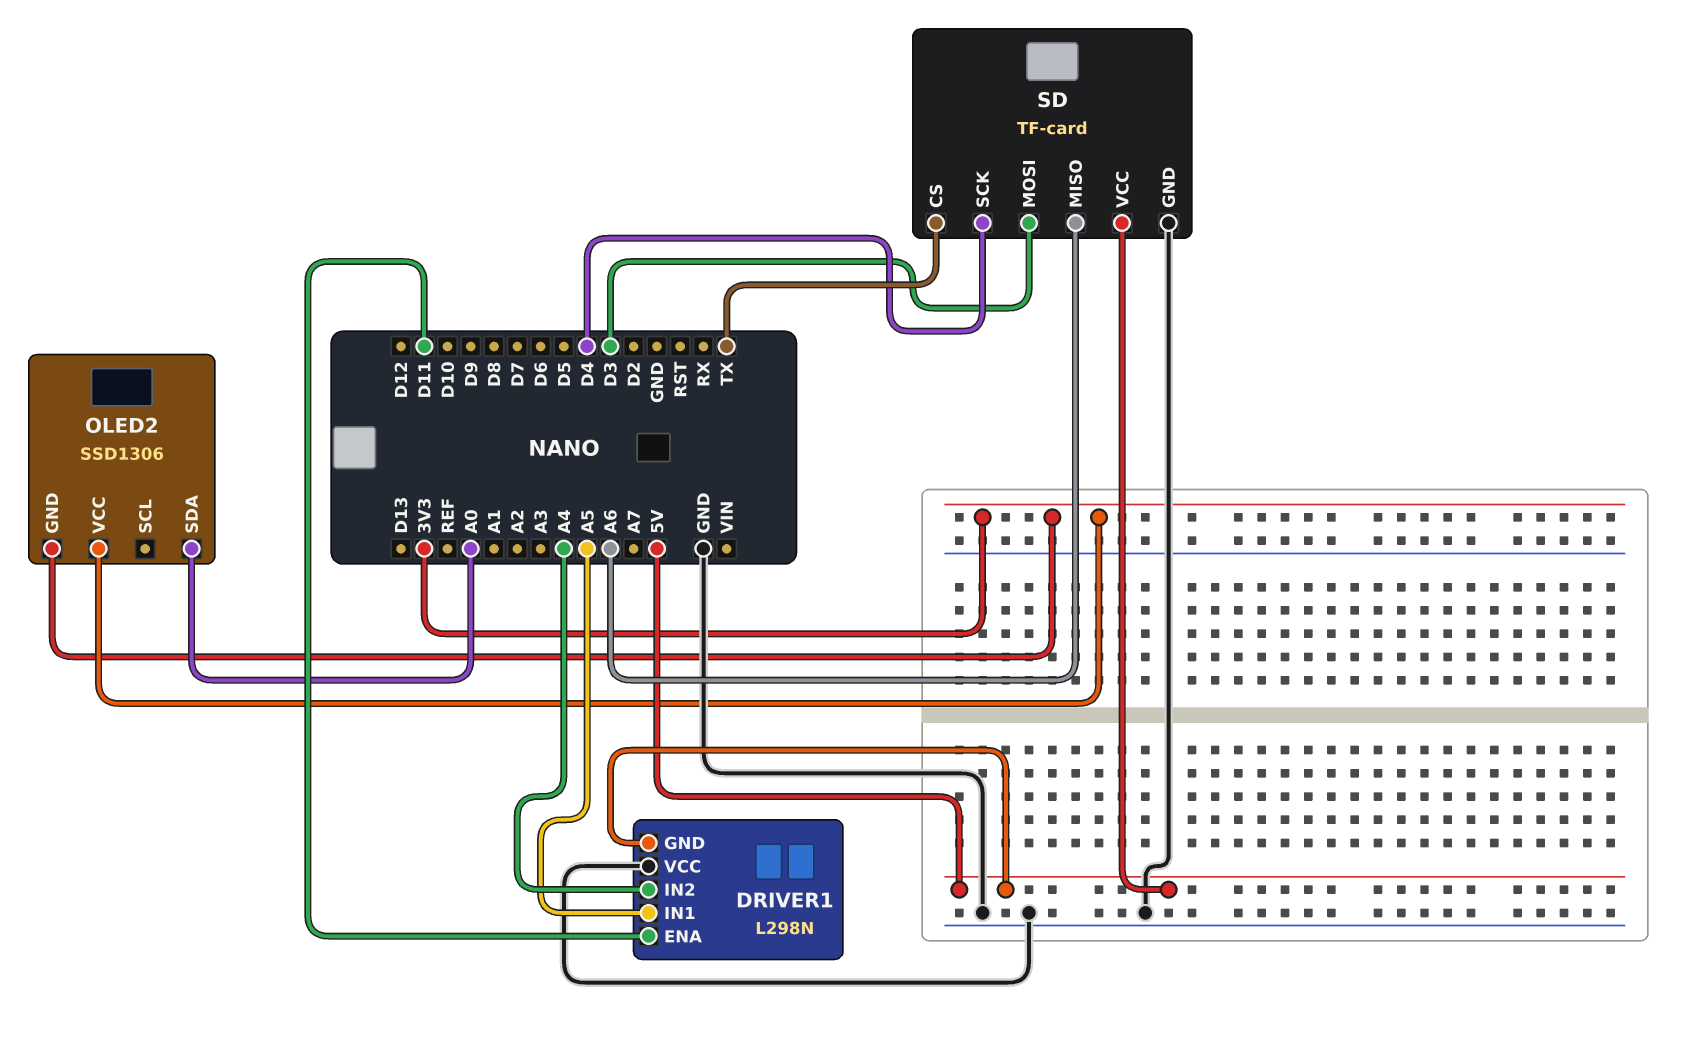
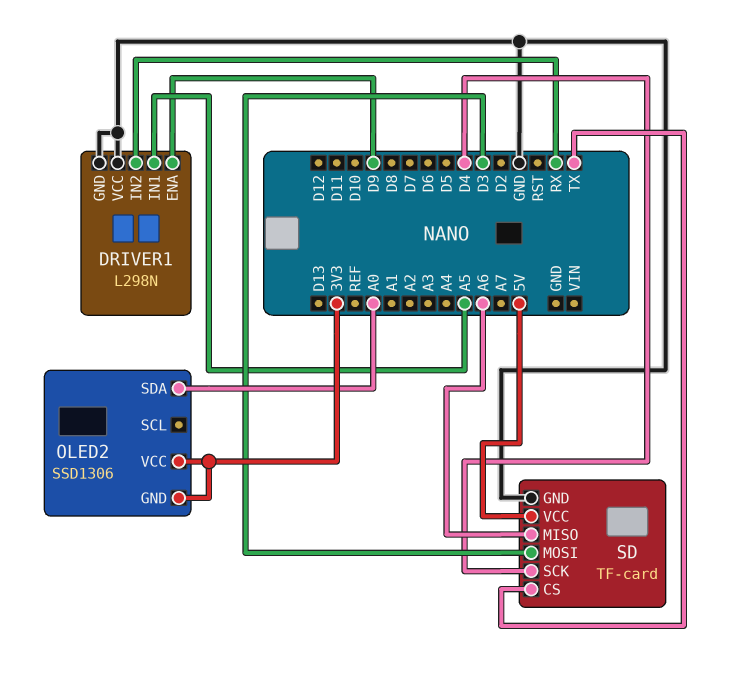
DRIVER1 pin ENA: D11 -> D9
DRIVER1 pin GND: 5V -> GND
DRIVER1 pin IN2: A4 -> RX

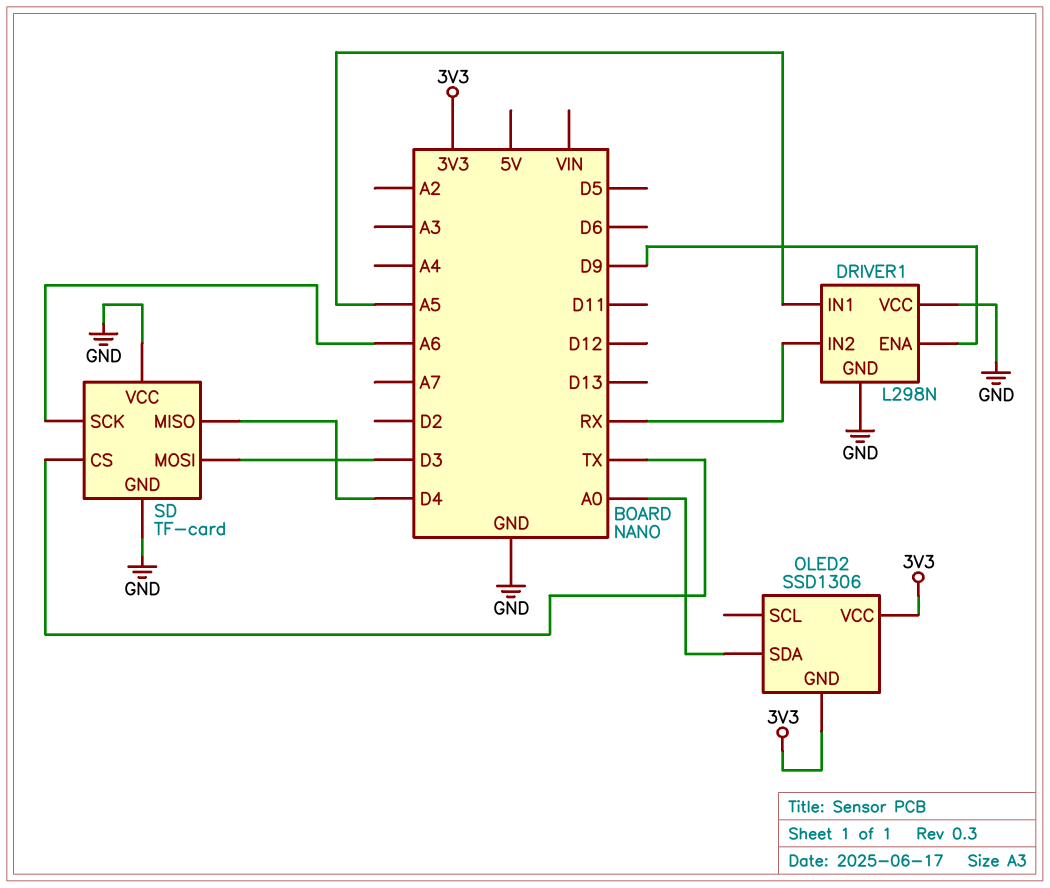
SD pin MISO: A6 -> D4
SD pin SCK: D4 -> A6
SD pin VCC: 5V -> GND

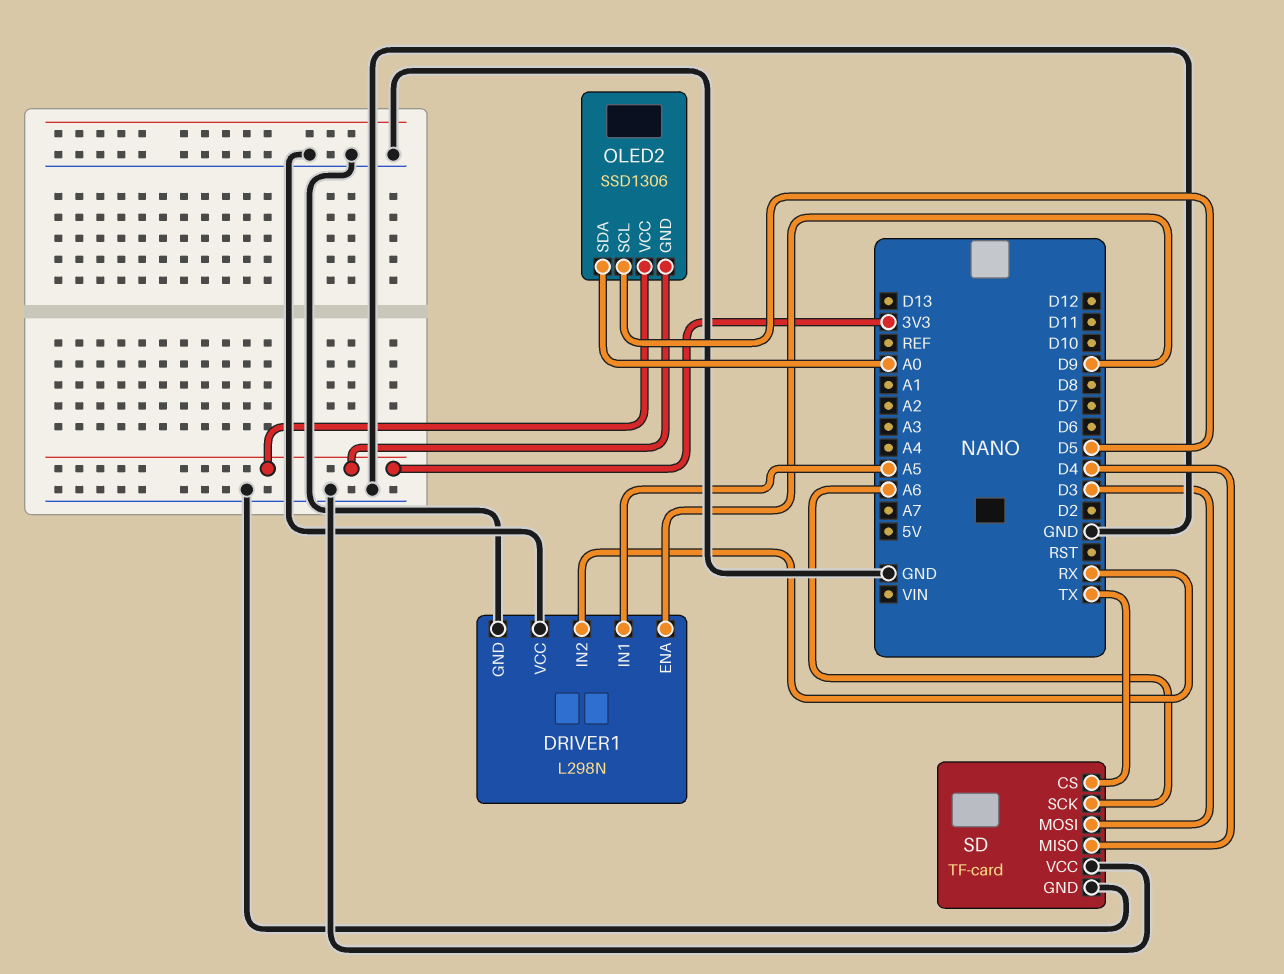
OLED2 pin SCL: none -> D5

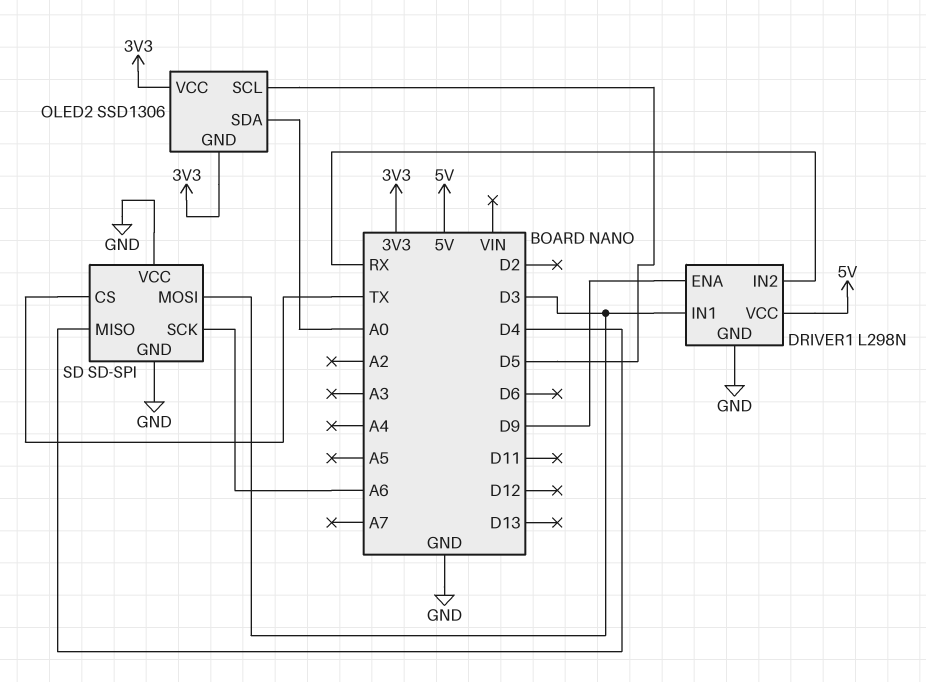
DRIVER1 pin IN1: A5 -> D3
DRIVER1 pin VCC: GND -> 5V
SD: TF-card -> SD-SPI

